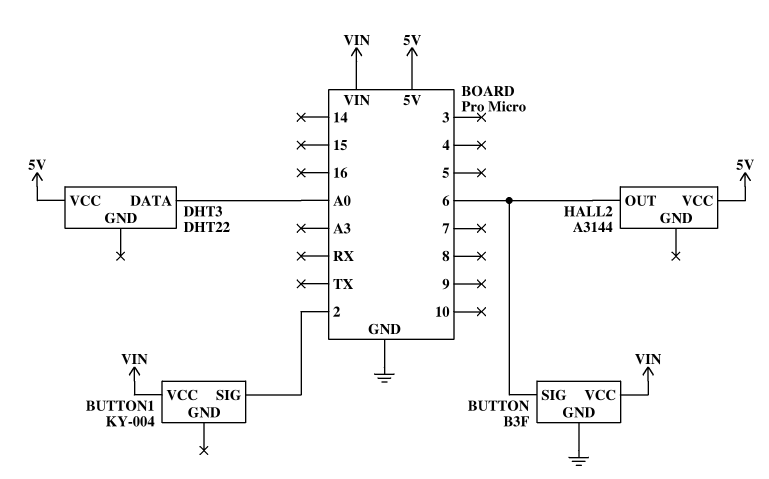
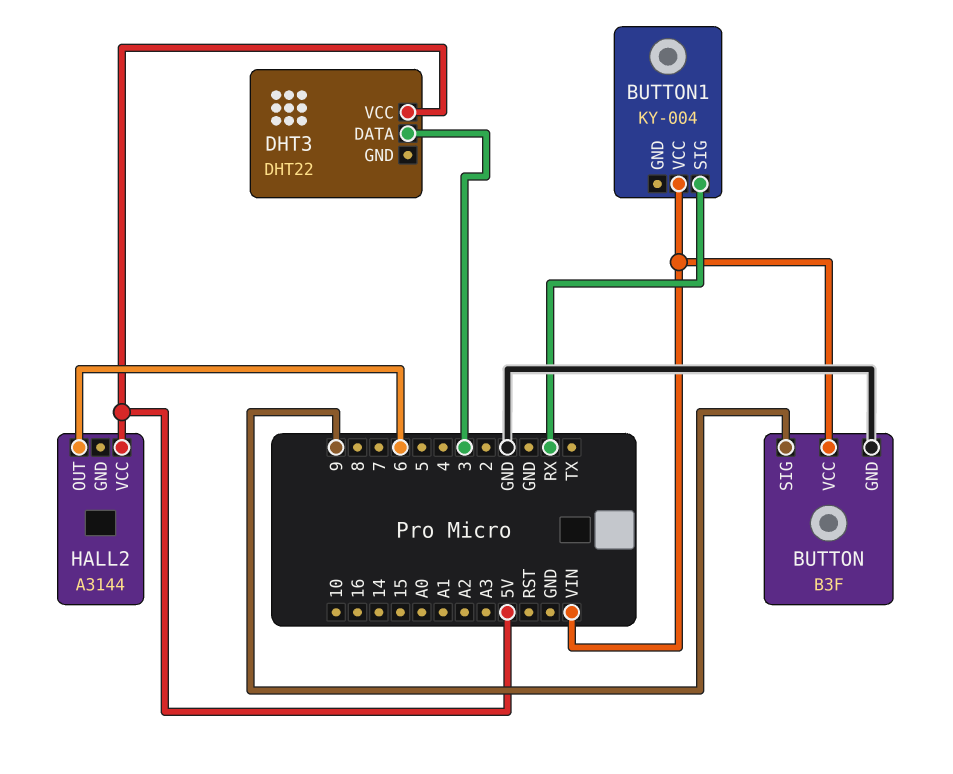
BUTTON pin SIG: 6 -> 9
BUTTON1 pin SIG: 2 -> RX
DHT3 pin DATA: A0 -> 3

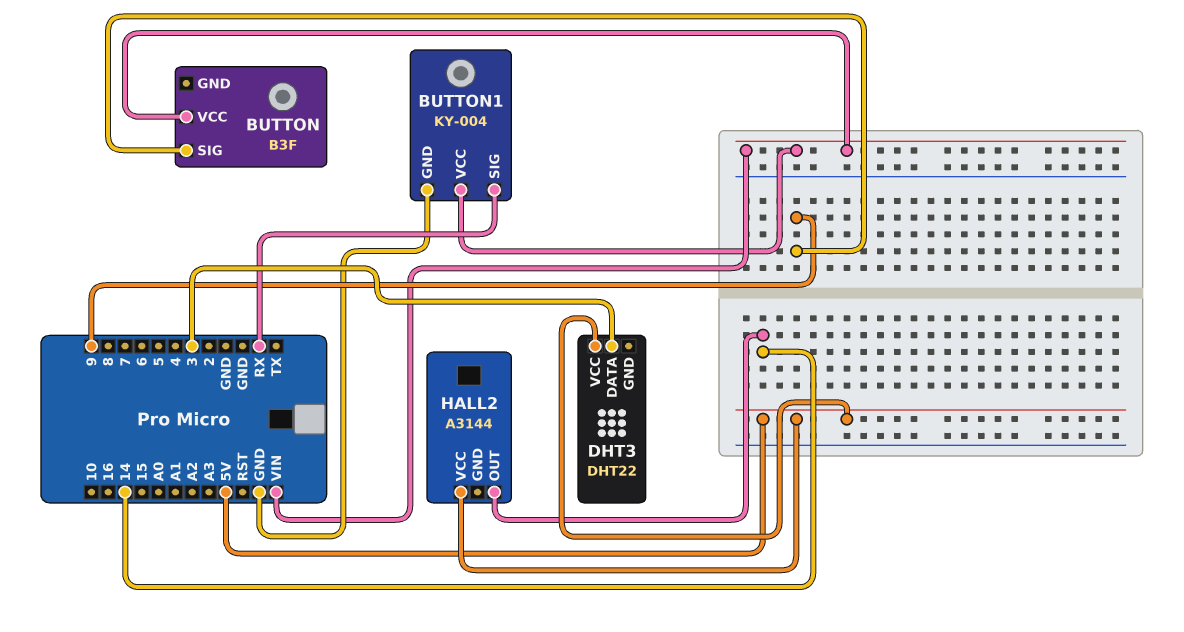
BUTTON pin GND: GND -> none
BUTTON1 pin GND: none -> GND
HALL2 pin OUT: 6 -> 14

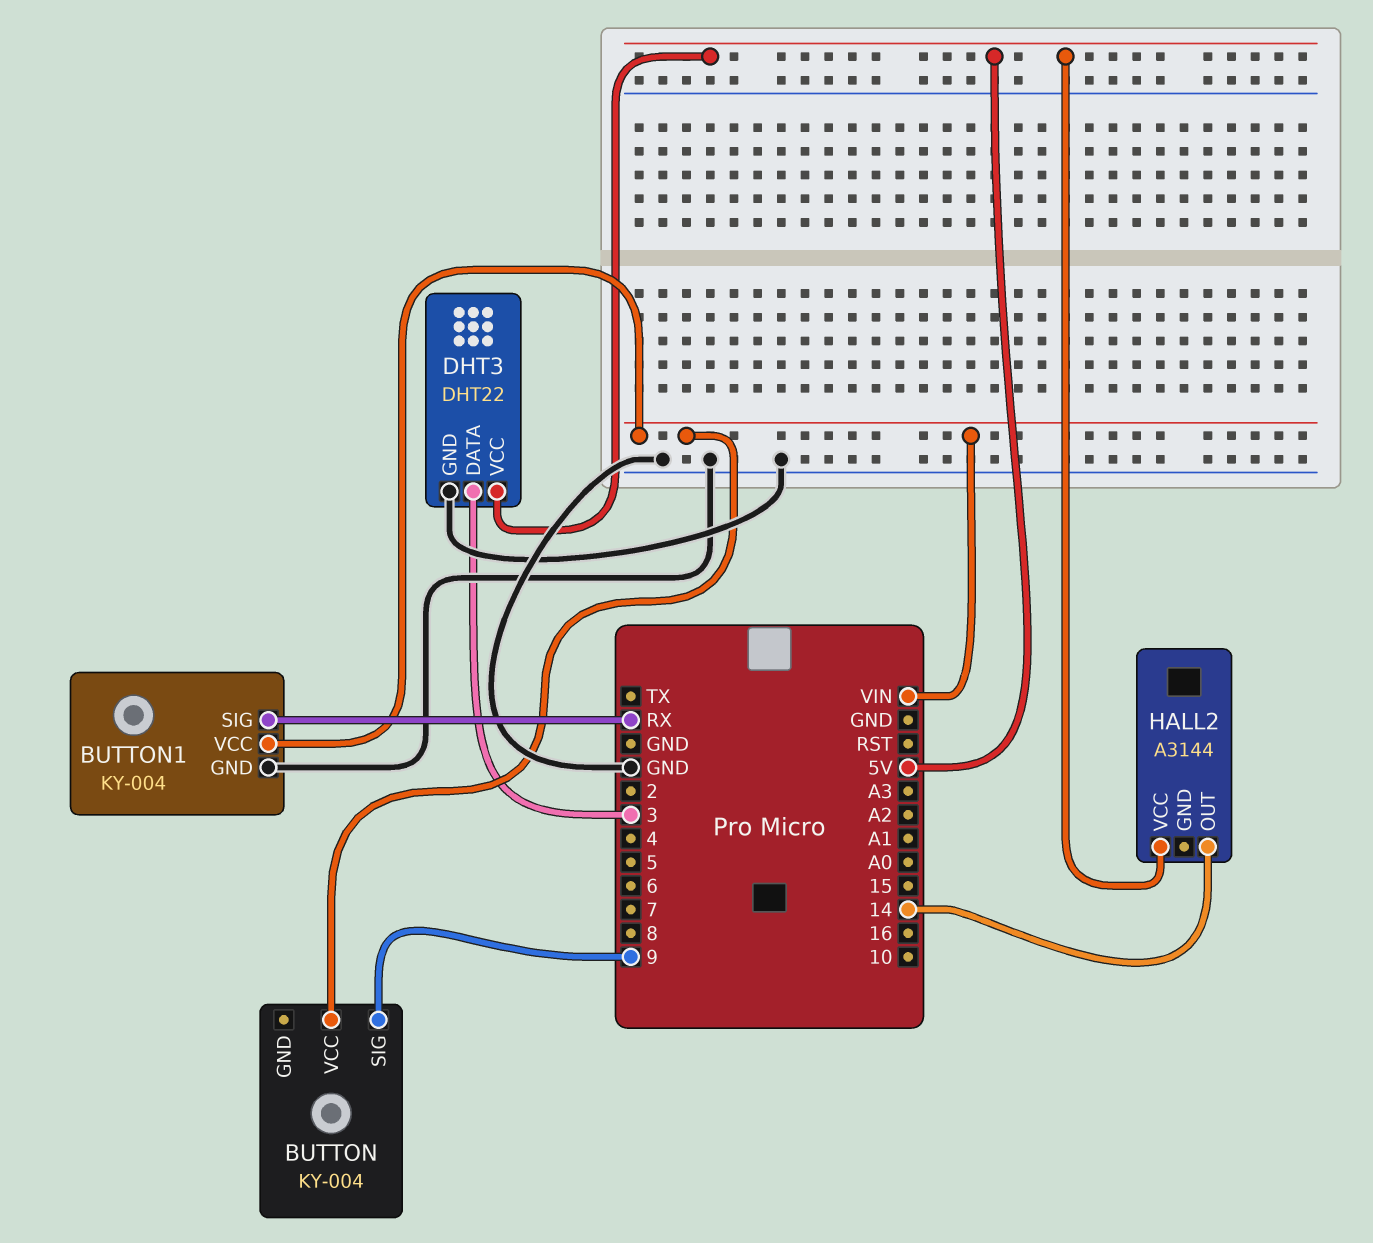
BUTTON: B3F -> KY-004
DHT3 pin GND: none -> GND

